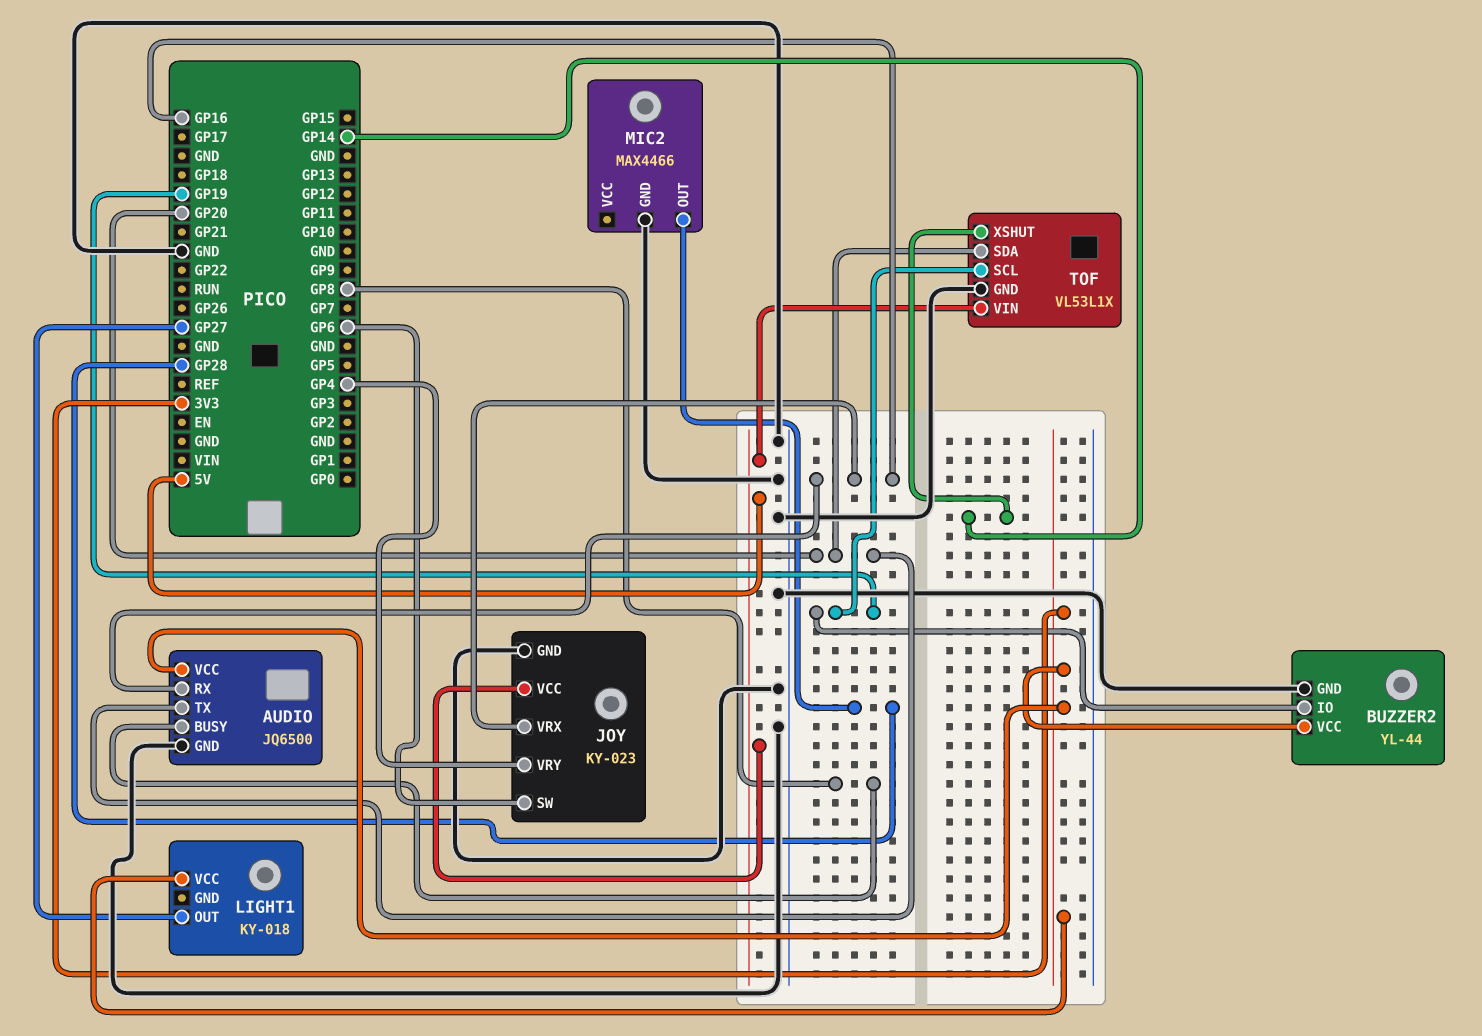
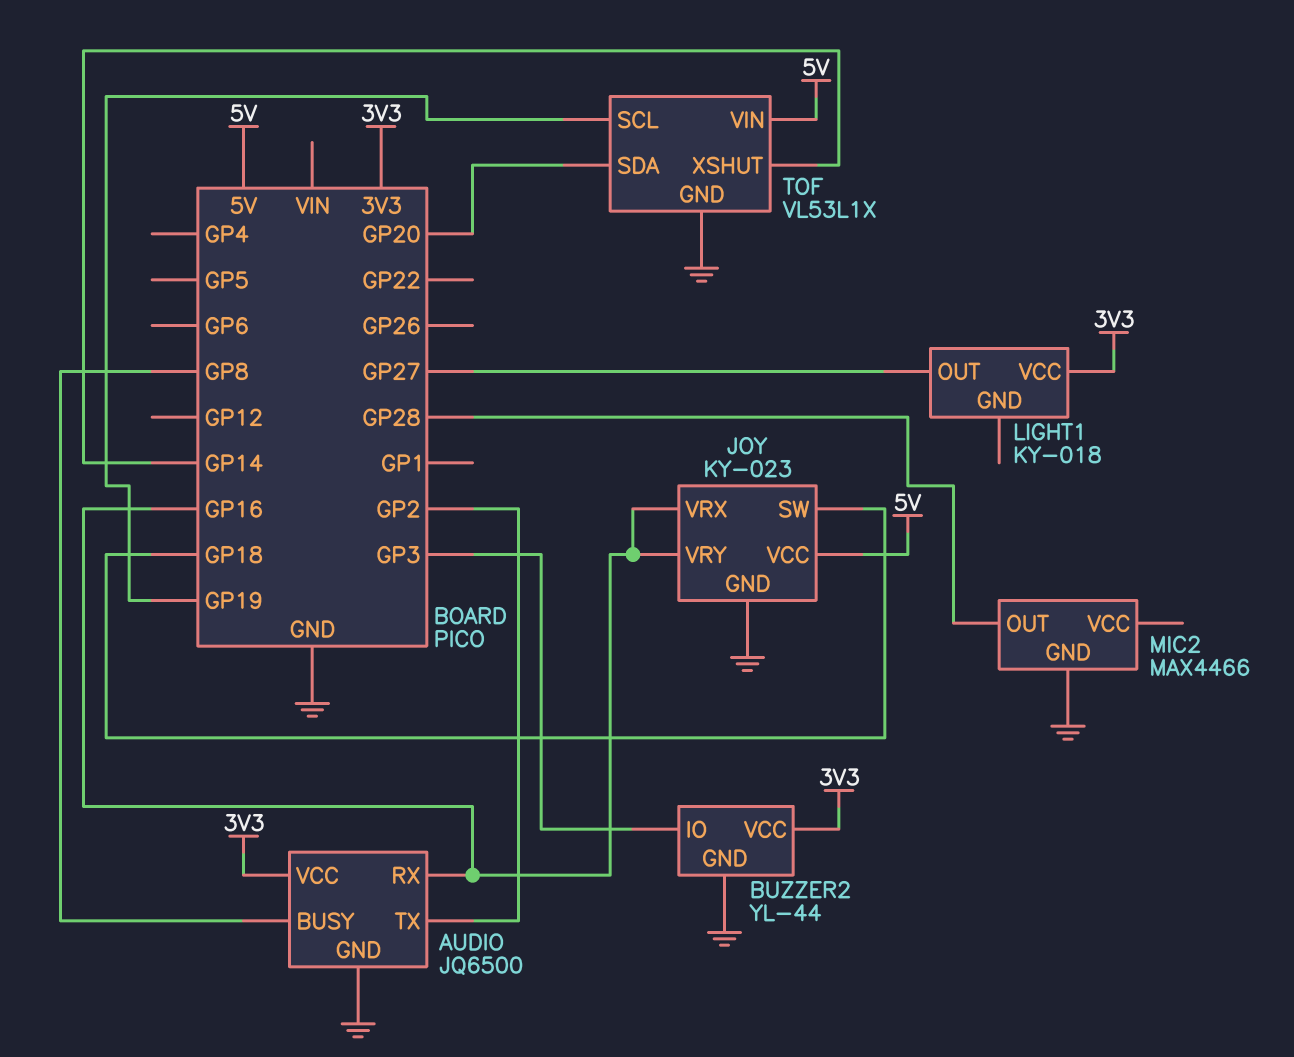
AUDIO pin TX: GP20 -> GP2
BUZZER2 pin IO: GP19 -> GP3
JOY pin SW: GP6 -> GP18
JOY pin VRY: GP4 -> GP16

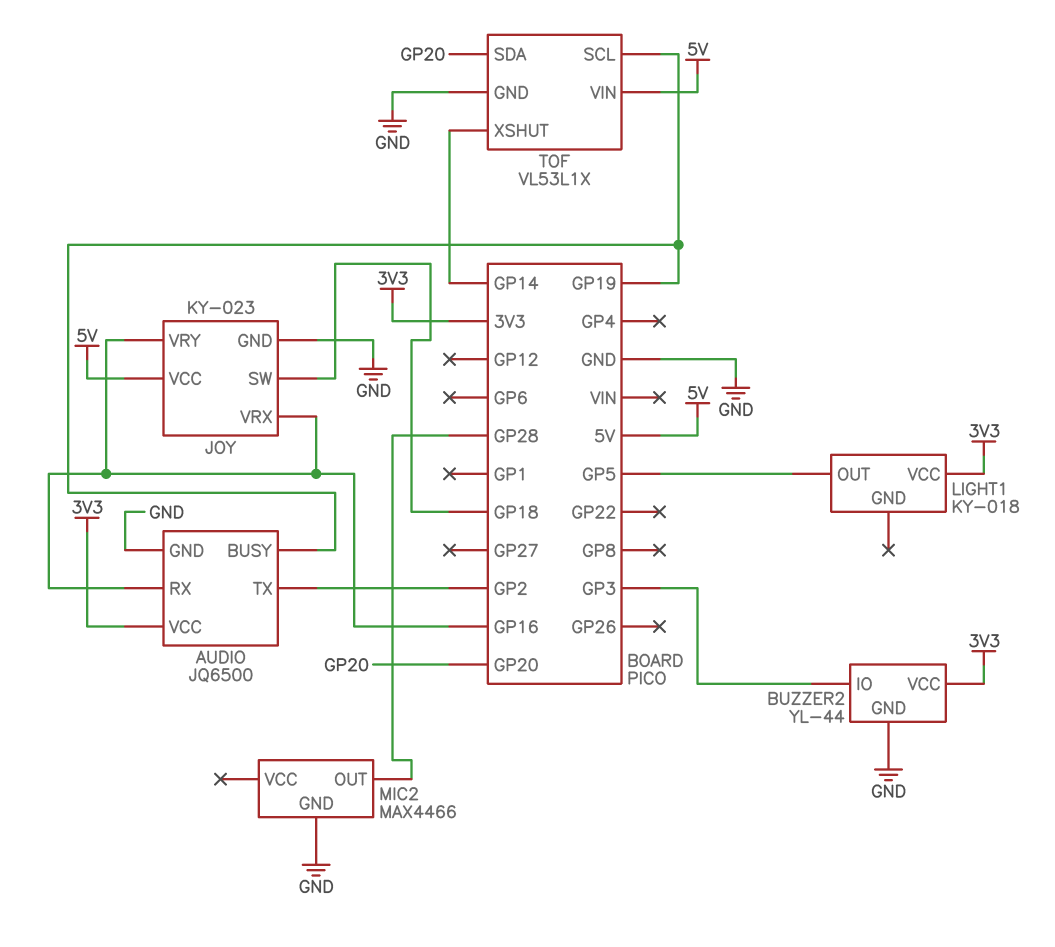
AUDIO pin BUSY: GP8 -> GP19
LIGHT1 pin OUT: GP27 -> GP5

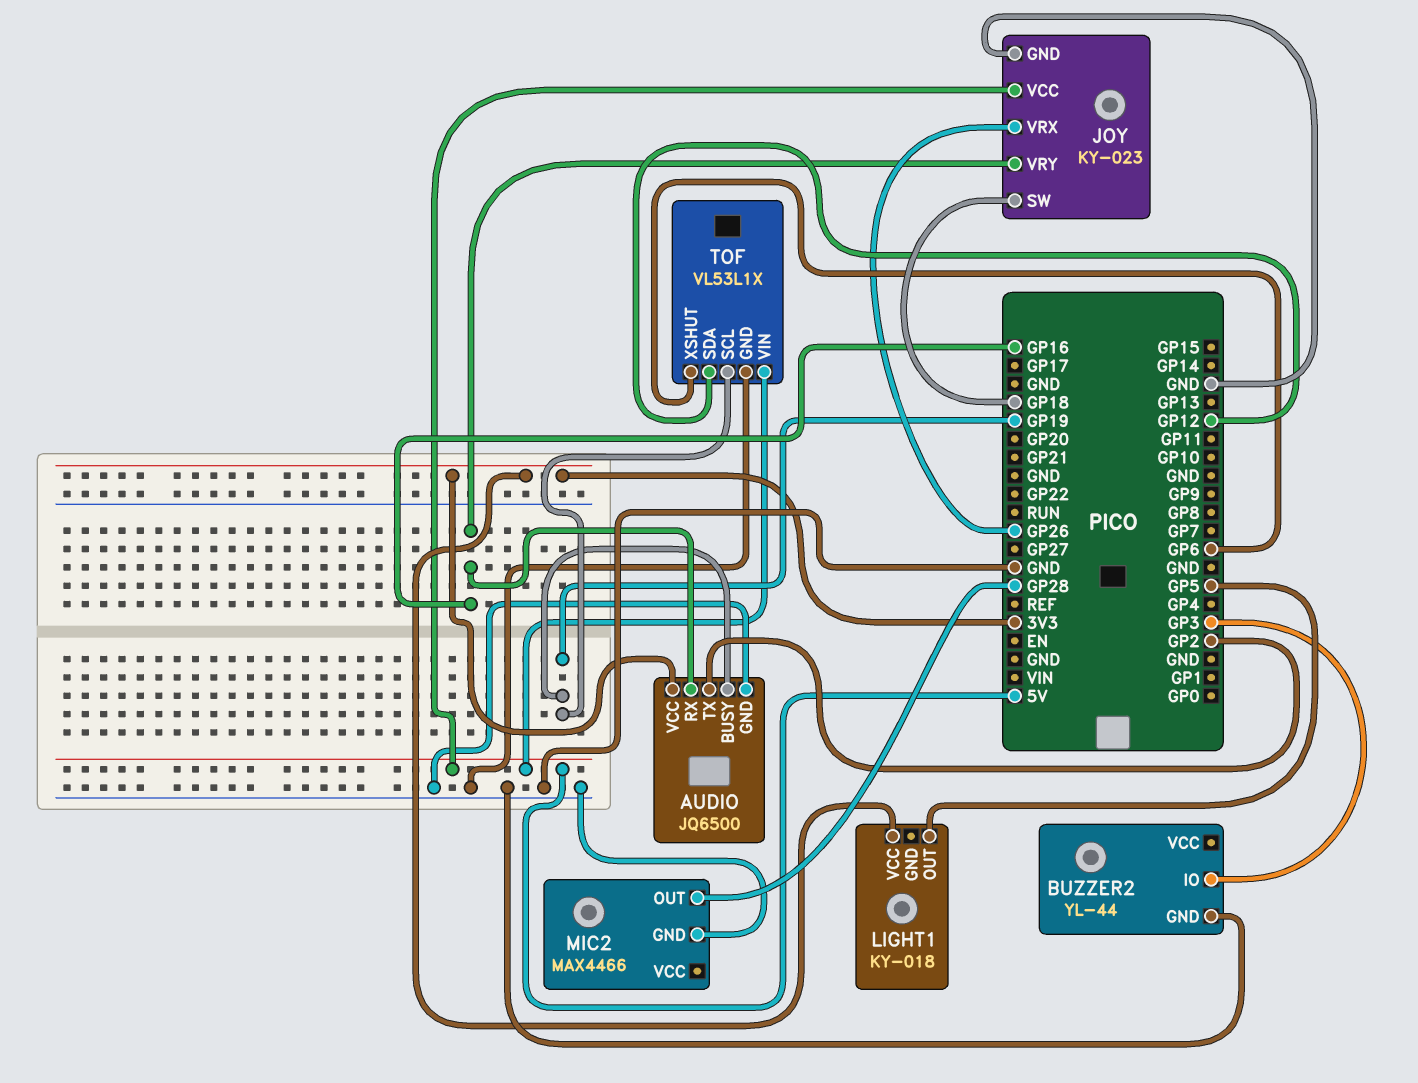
BUZZER2 pin VCC: 3V3 -> none
JOY pin VRX: GP16 -> GP26
TOF pin SDA: GP20 -> GP12
TOF pin XSHUT: GP14 -> GP6

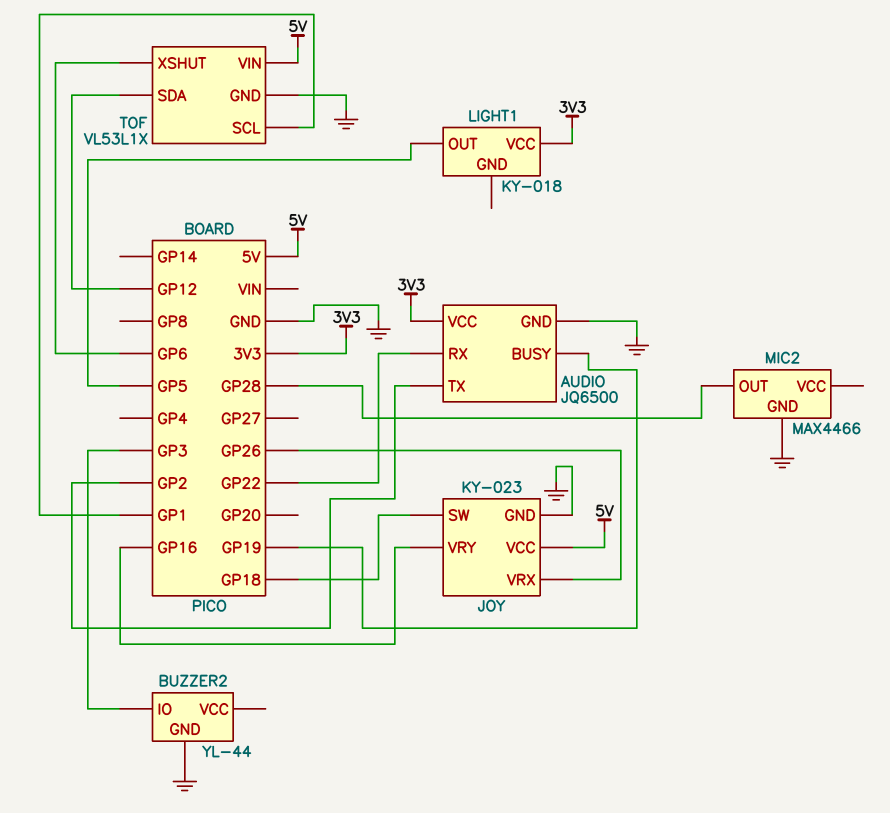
AUDIO pin RX: GP16 -> GP22
TOF pin SCL: GP19 -> GP1

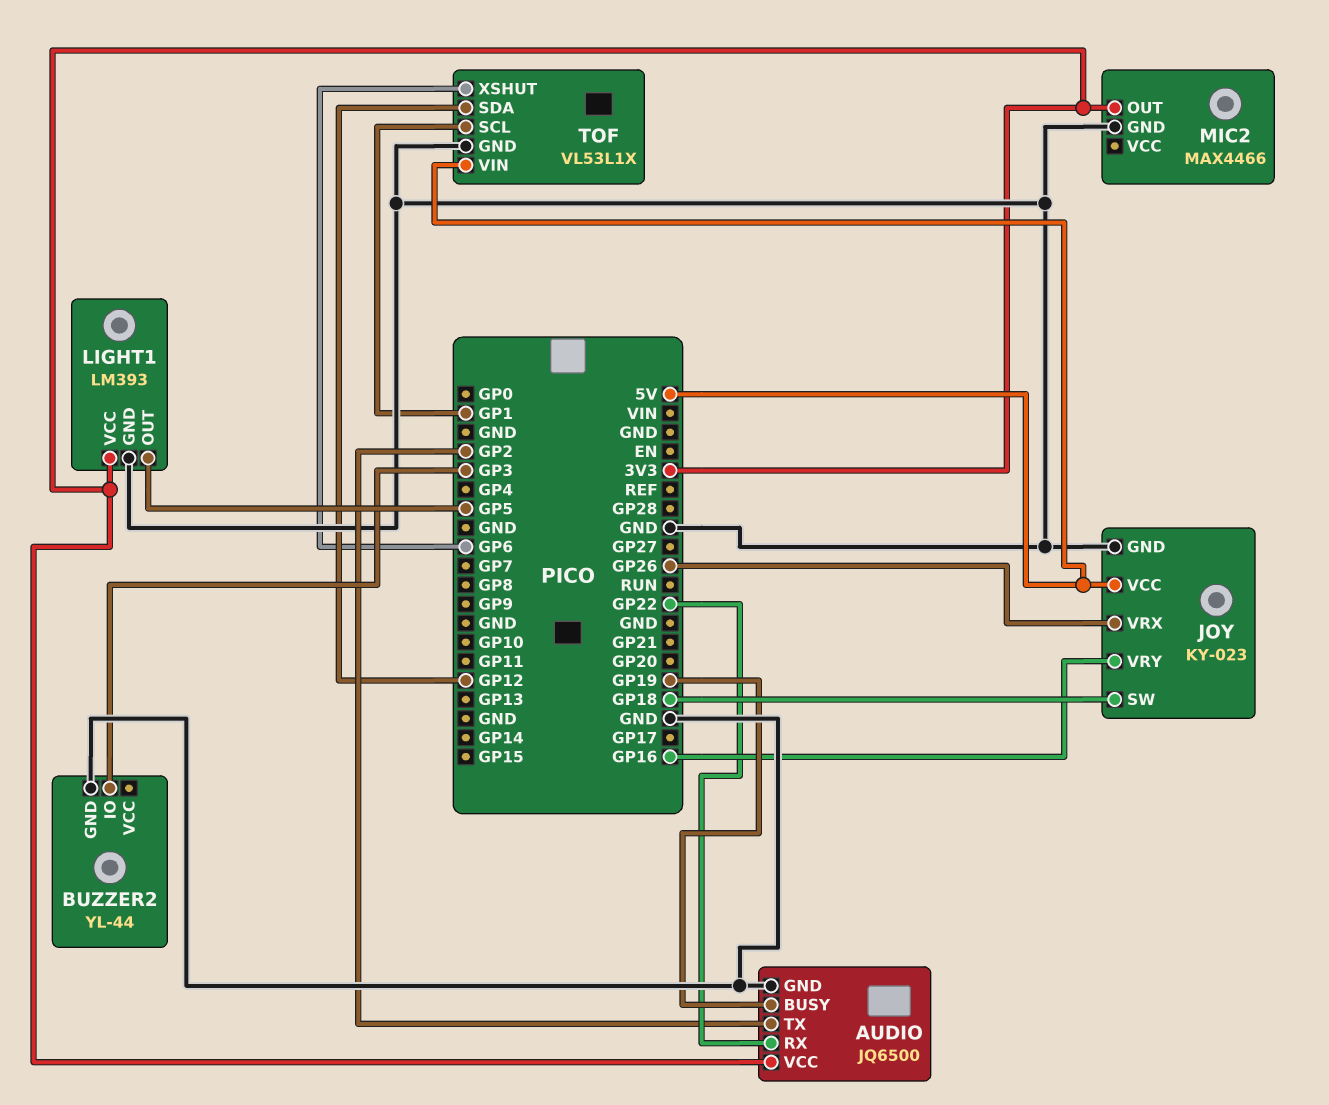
LIGHT1: KY-018 -> LM393
LIGHT1 pin GND: none -> GND
MIC2 pin OUT: GP28 -> 3V3

